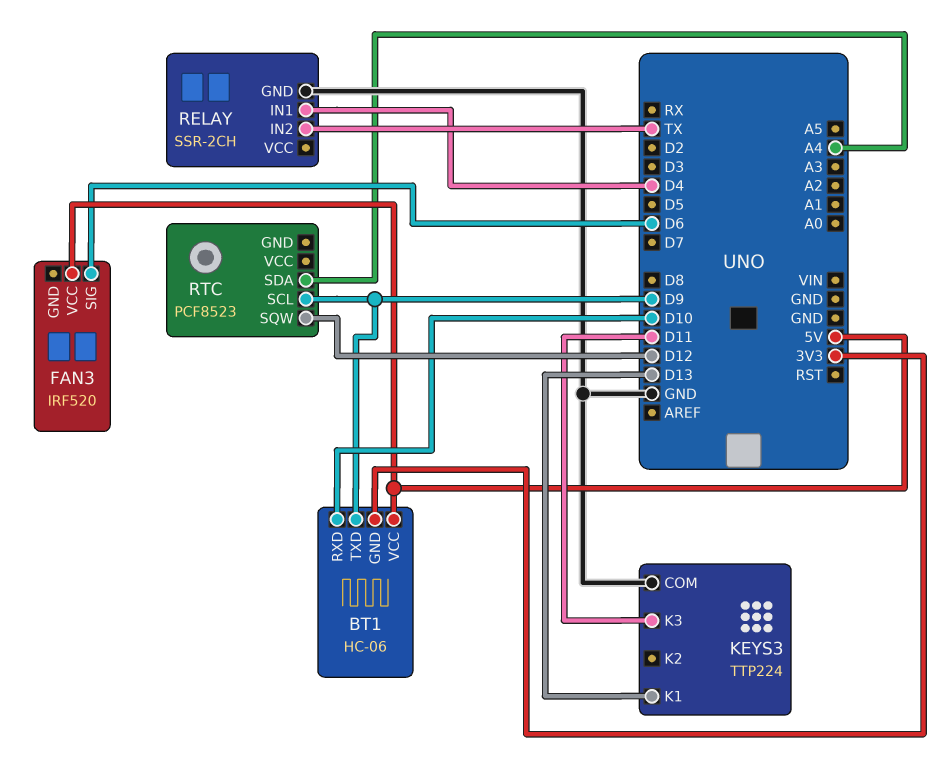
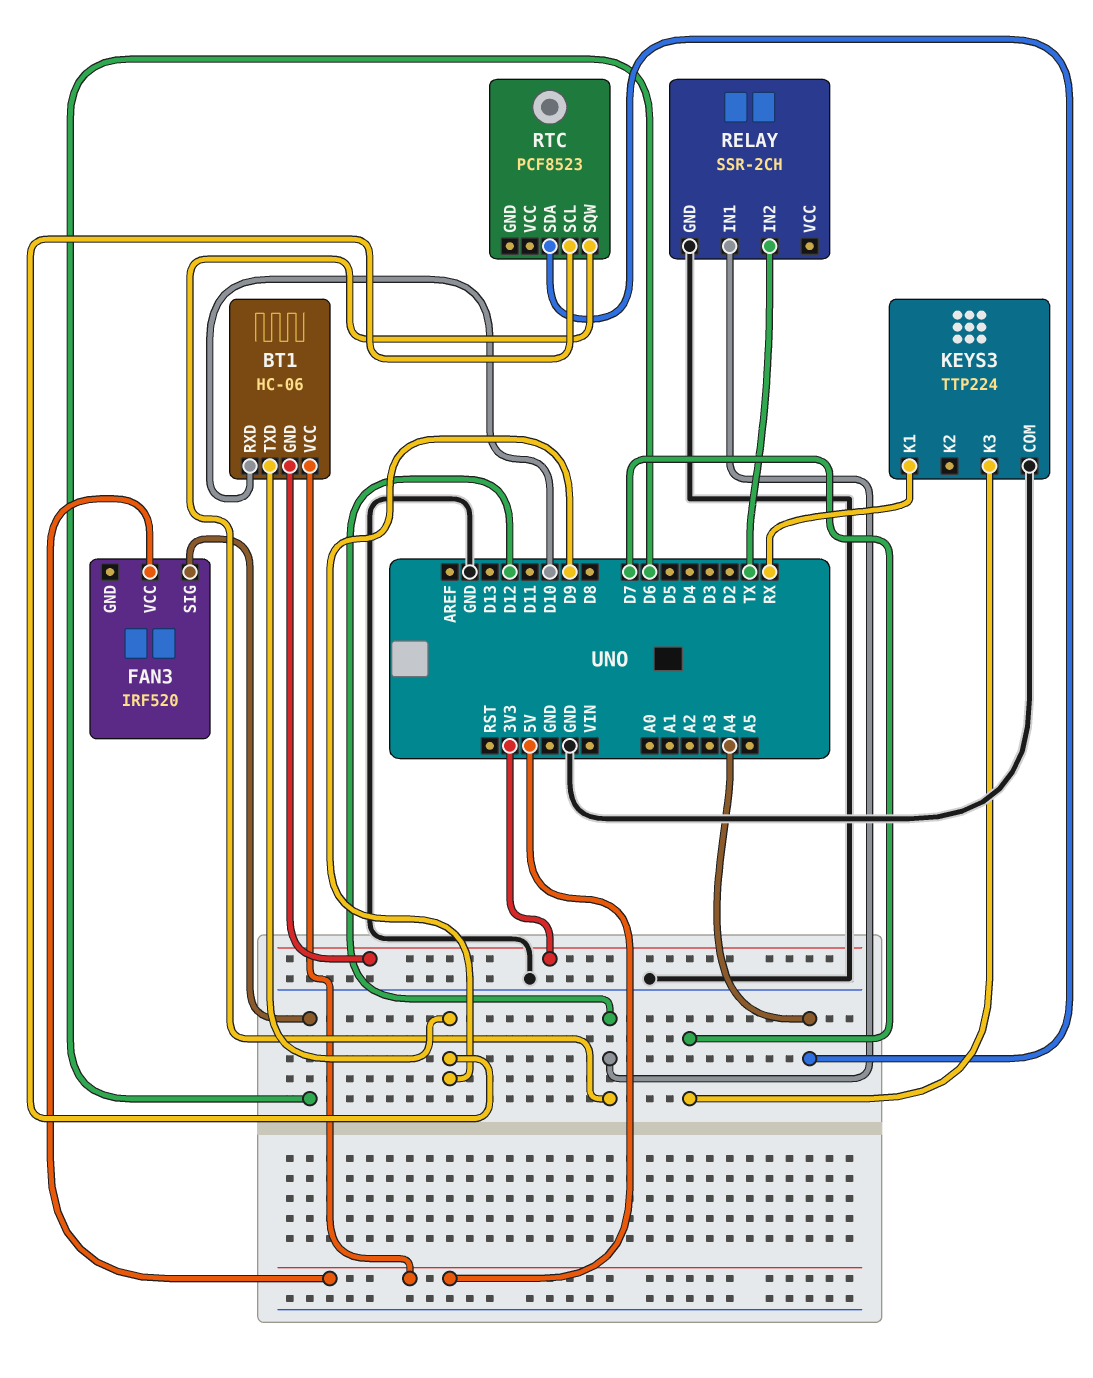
KEYS3 pin K1: D13 -> RX
KEYS3 pin K3: D11 -> D7
RELAY pin IN1: D4 -> D12

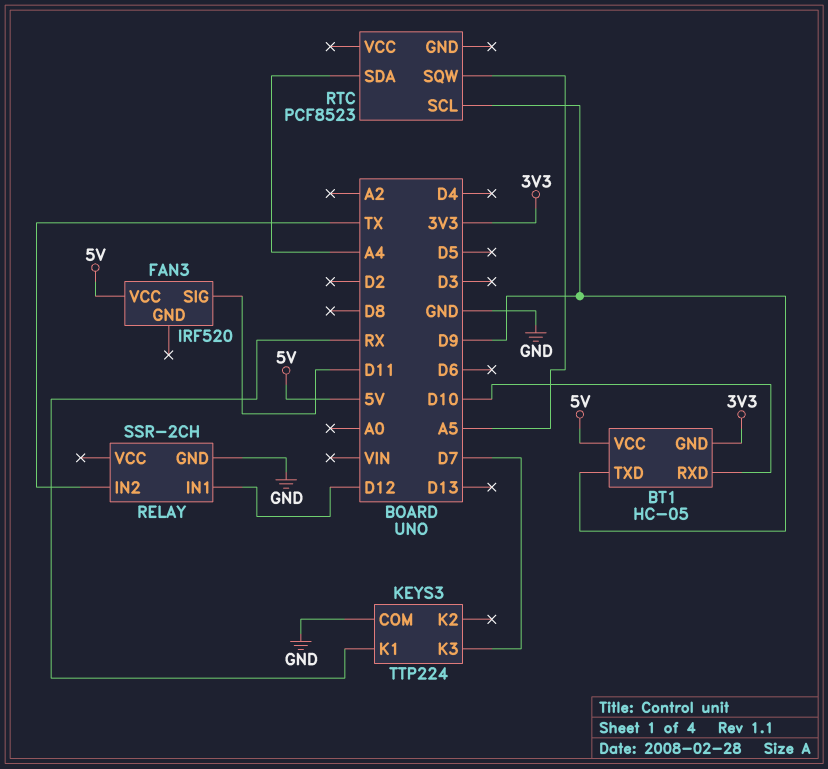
BT1: HC-06 -> HC-05
FAN3 pin SIG: D6 -> D11
RTC pin SQW: D12 -> A5

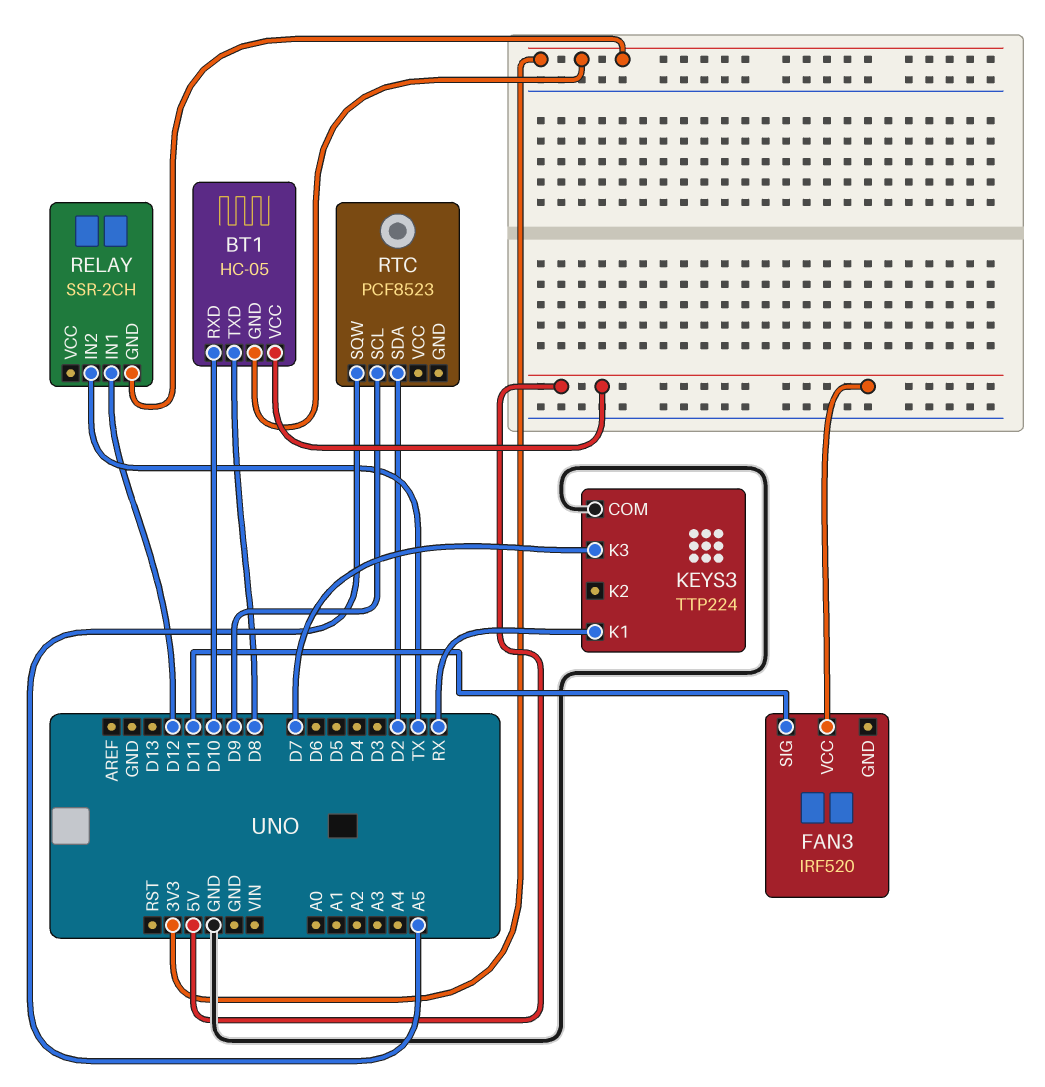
BT1 pin TXD: D9 -> D8
RELAY pin GND: GND -> 3V3
RTC pin SDA: A4 -> D2

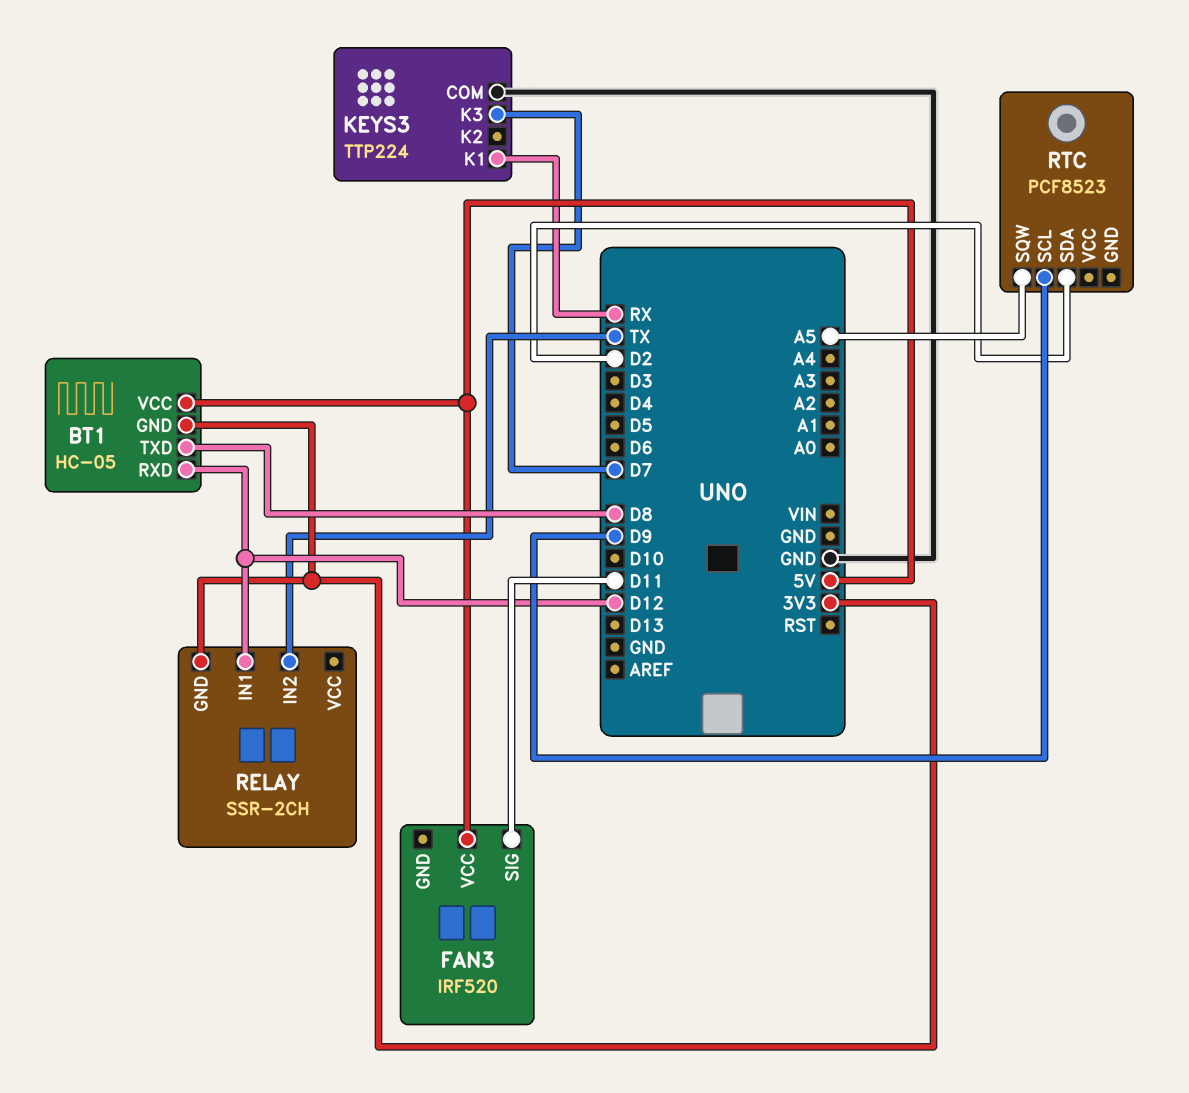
BT1 pin RXD: D10 -> D12

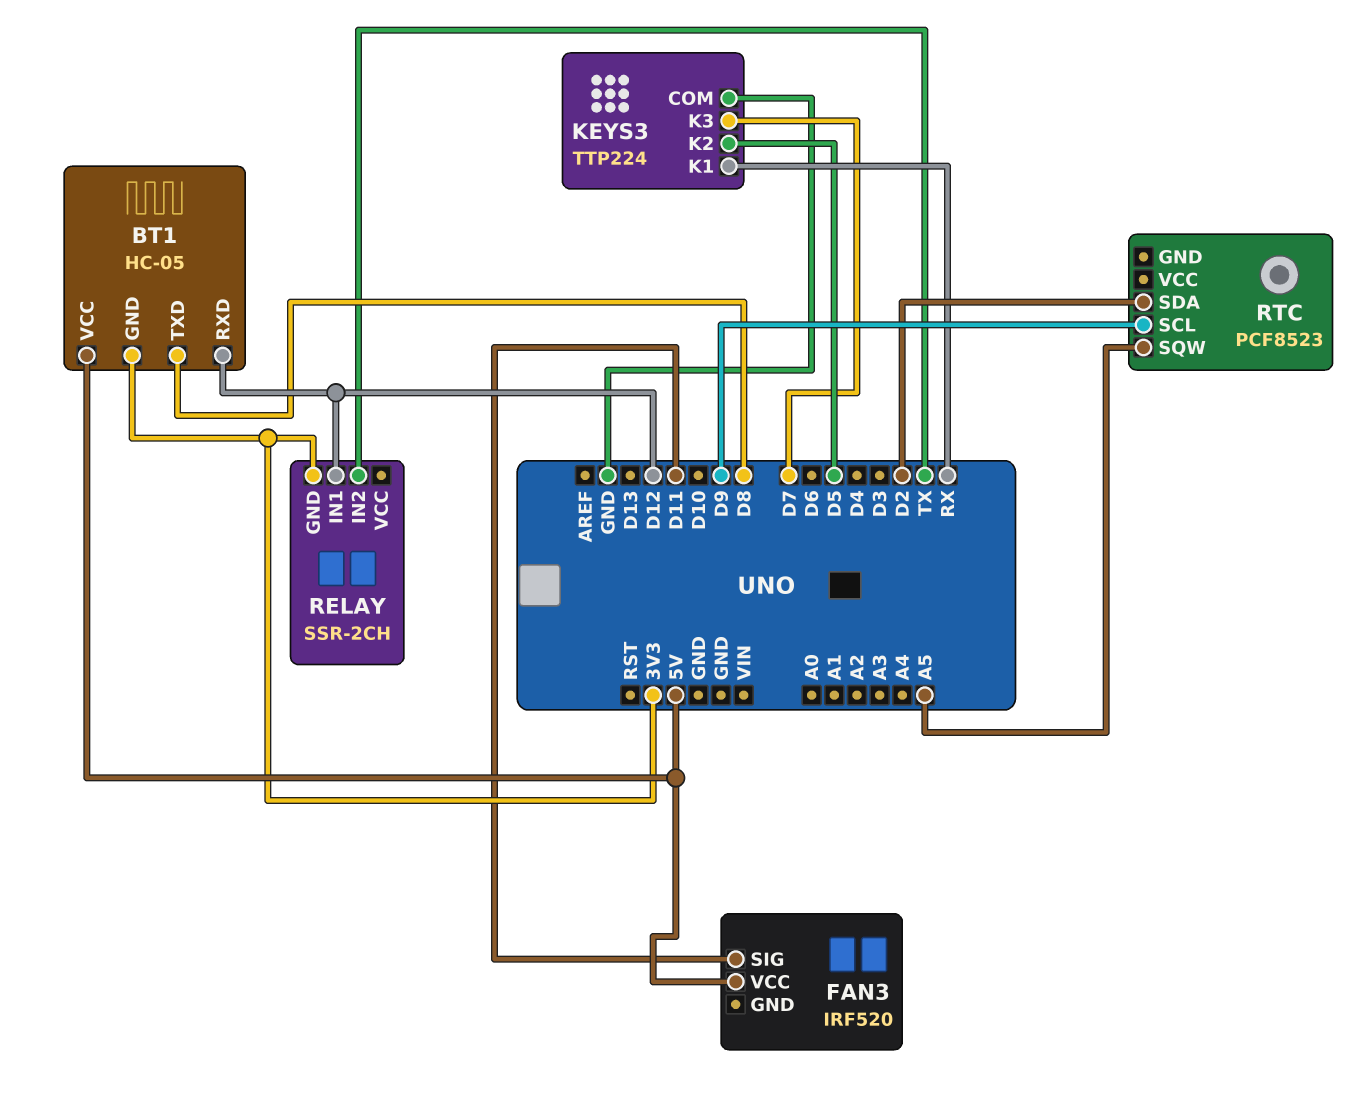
KEYS3 pin K2: none -> D5

